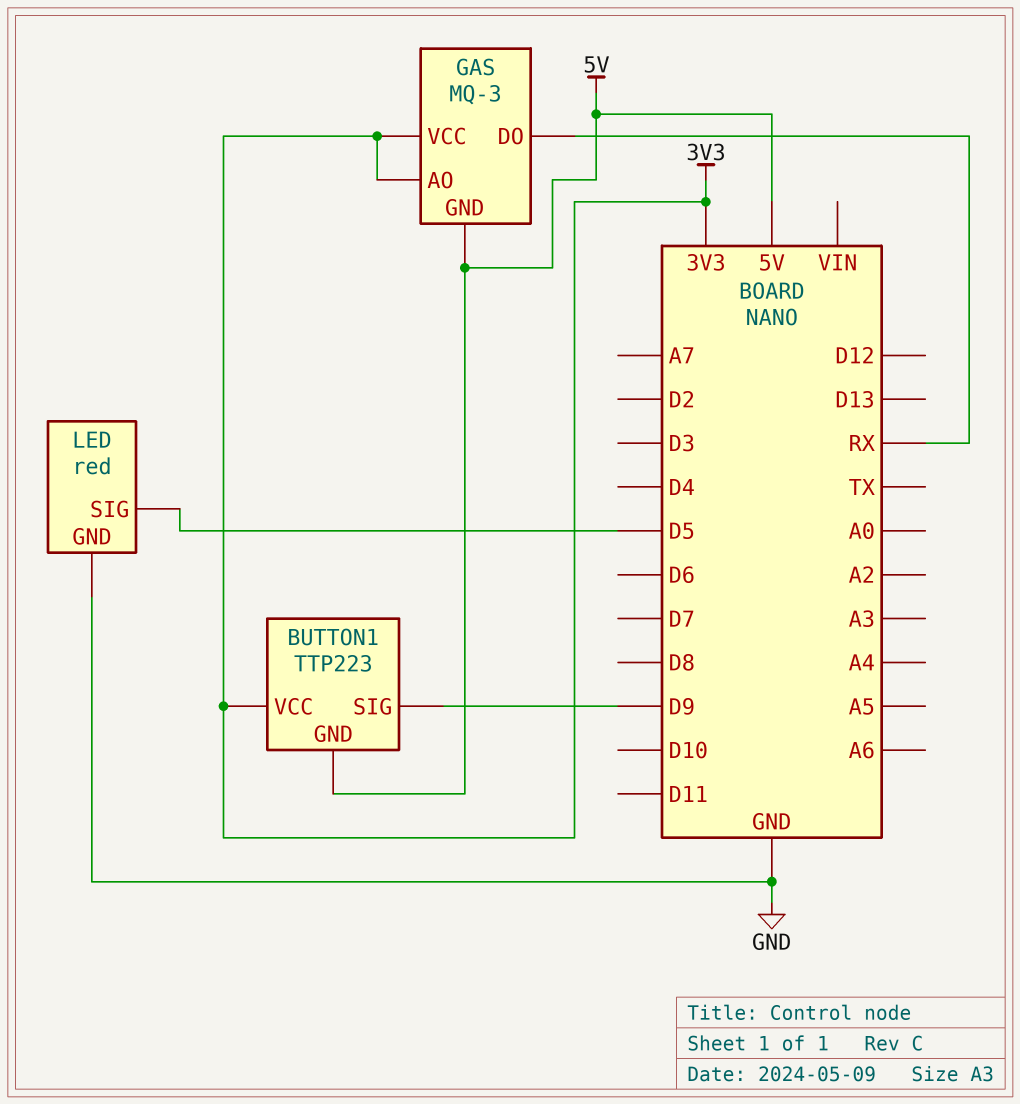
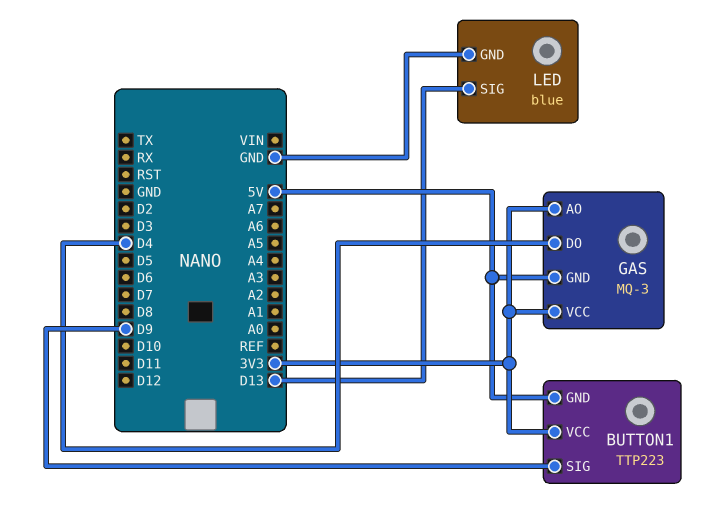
GAS pin DO: RX -> D4
LED: red -> blue
LED pin SIG: D5 -> D13

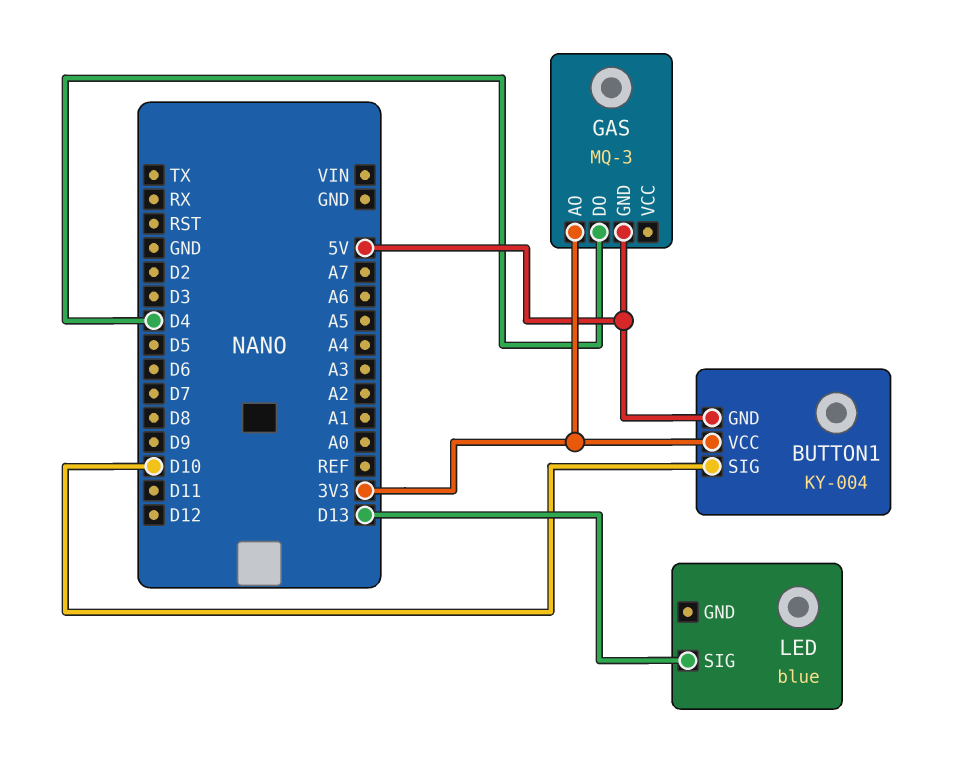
BUTTON1: TTP223 -> KY-004
BUTTON1 pin SIG: D9 -> D10
GAS pin VCC: 3V3 -> none
LED pin GND: GND -> none

